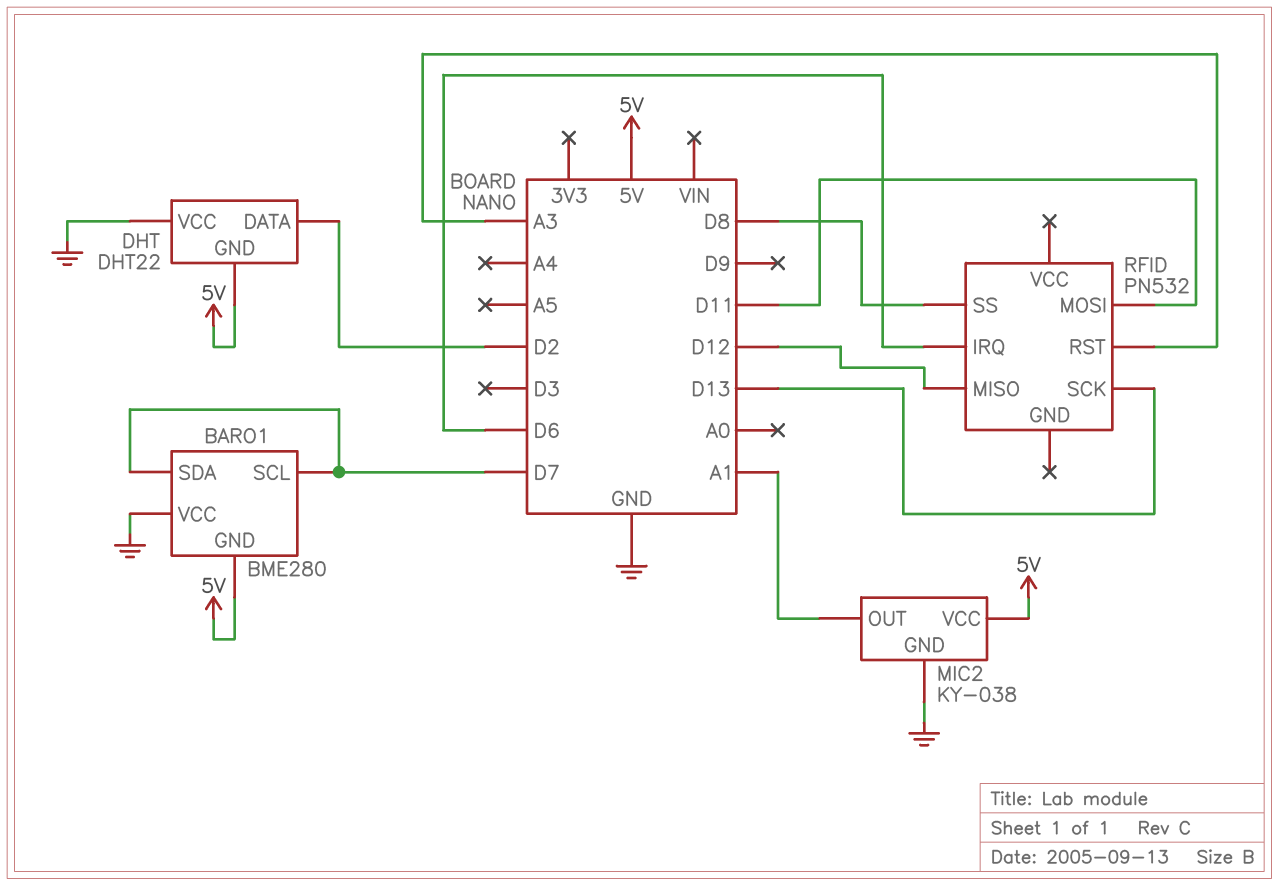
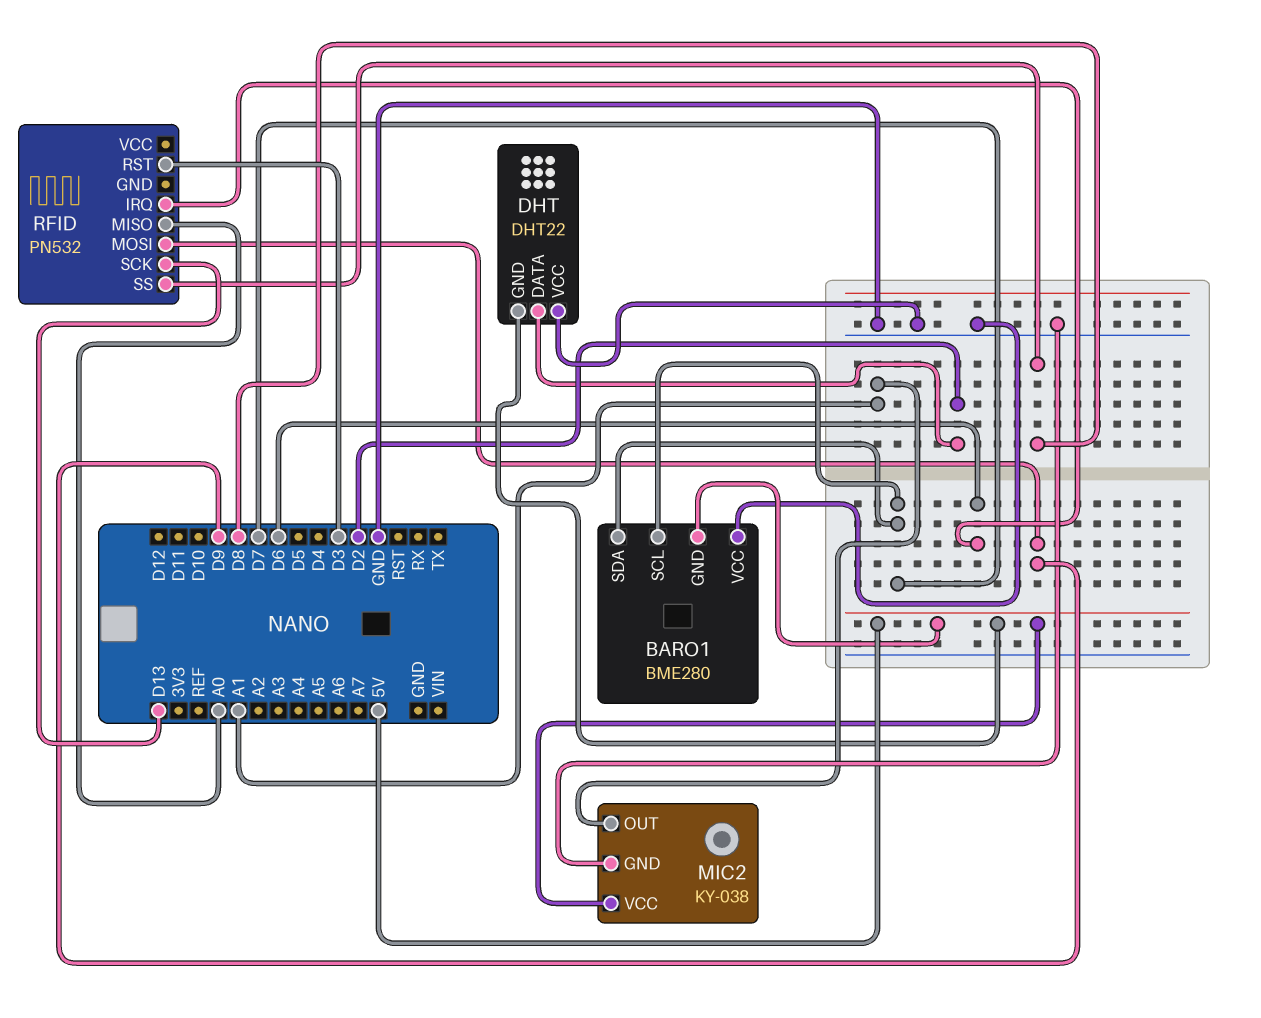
RFID pin MISO: D12 -> A0
RFID pin MOSI: D11 -> D9
RFID pin RST: A3 -> D3

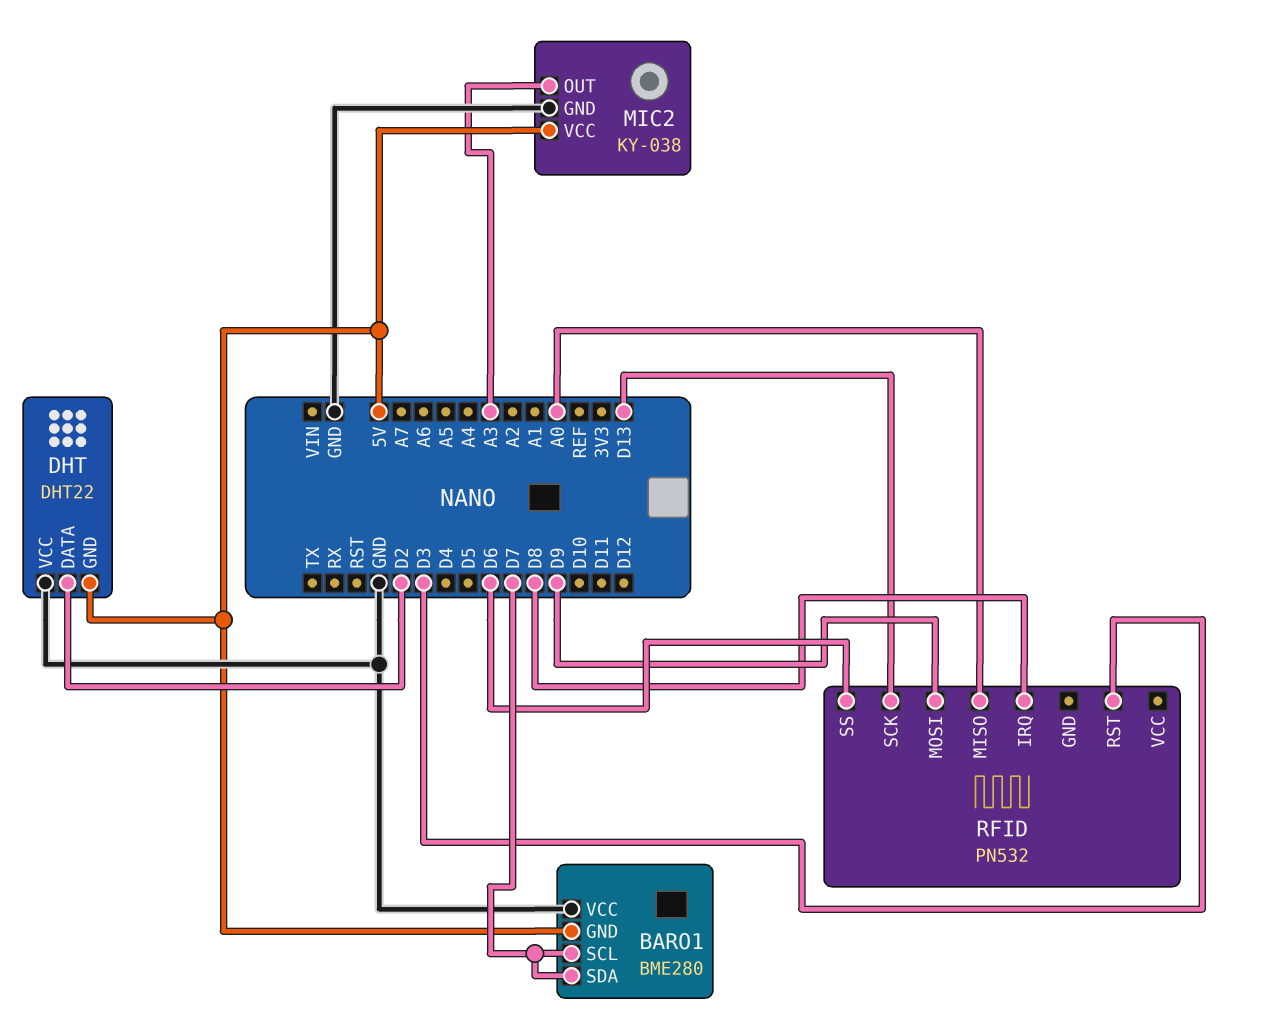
MIC2 pin OUT: A1 -> A3
RFID pin IRQ: D6 -> D8
RFID pin SS: D8 -> D6

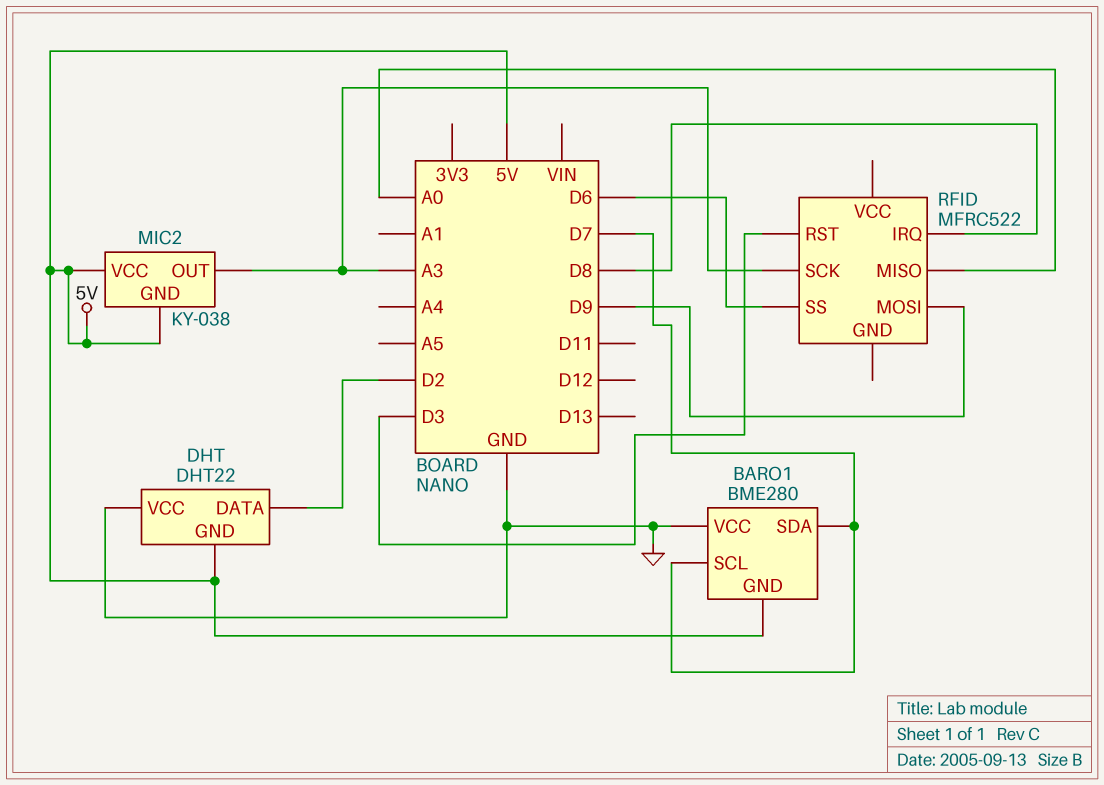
MIC2 pin GND: GND -> 5V
RFID: PN532 -> MFRC522
RFID pin SCK: D13 -> A3

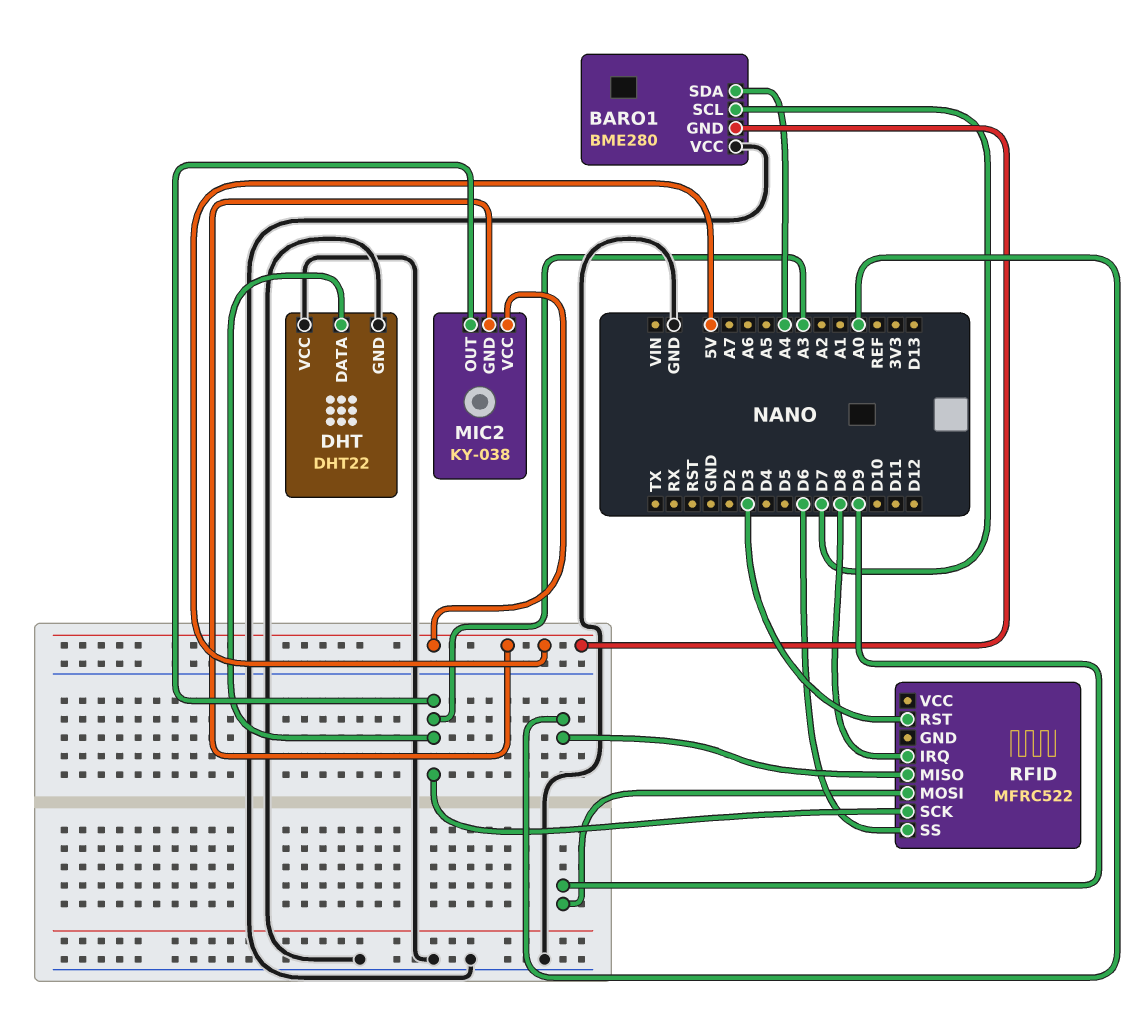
BARO1 pin SDA: D7 -> A4
DHT pin DATA: D2 -> A3
DHT pin GND: 5V -> GND

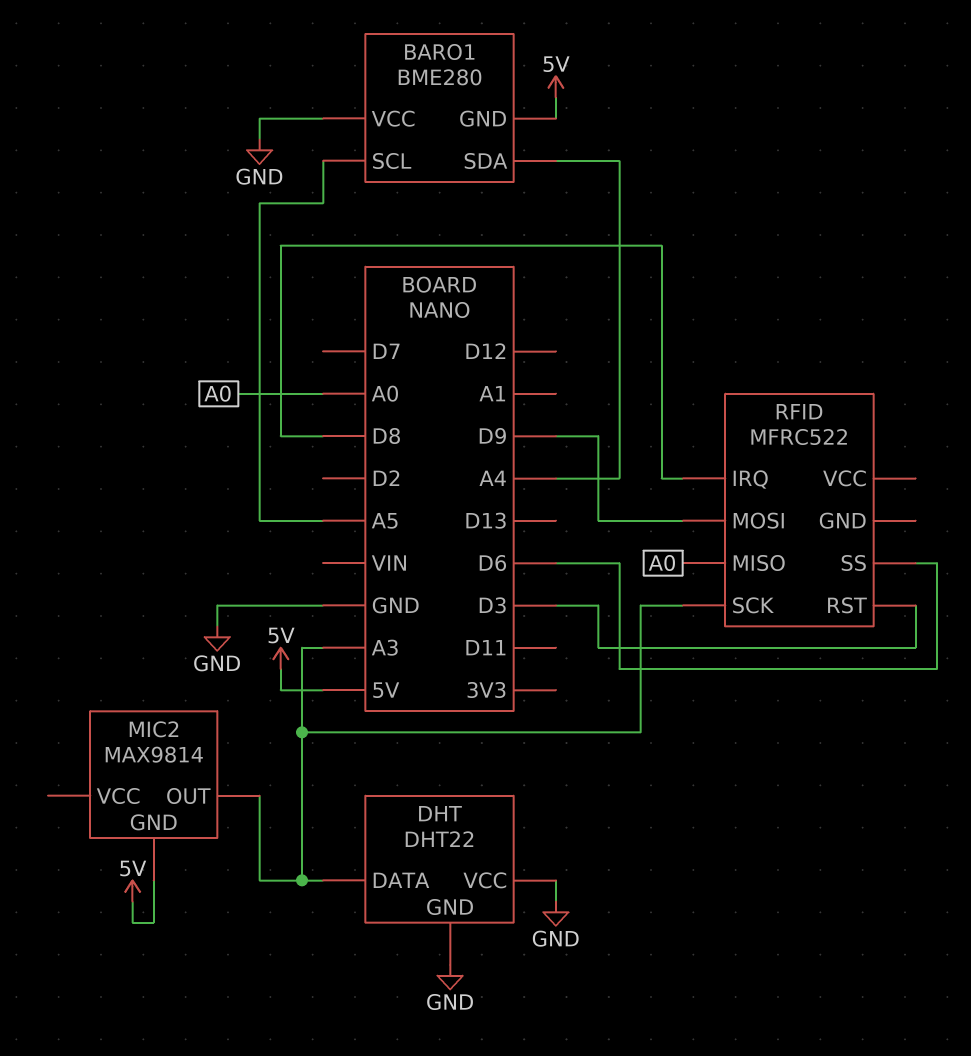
BARO1 pin SCL: D7 -> A5
MIC2: KY-038 -> MAX9814
MIC2 pin VCC: 5V -> none

